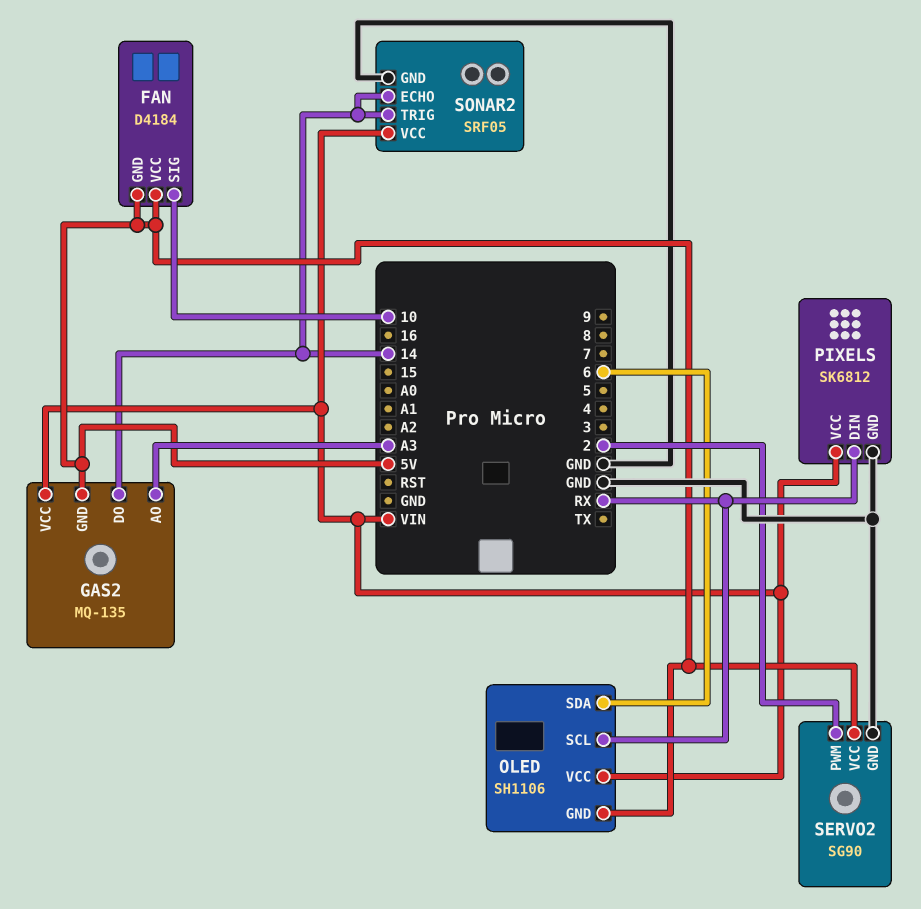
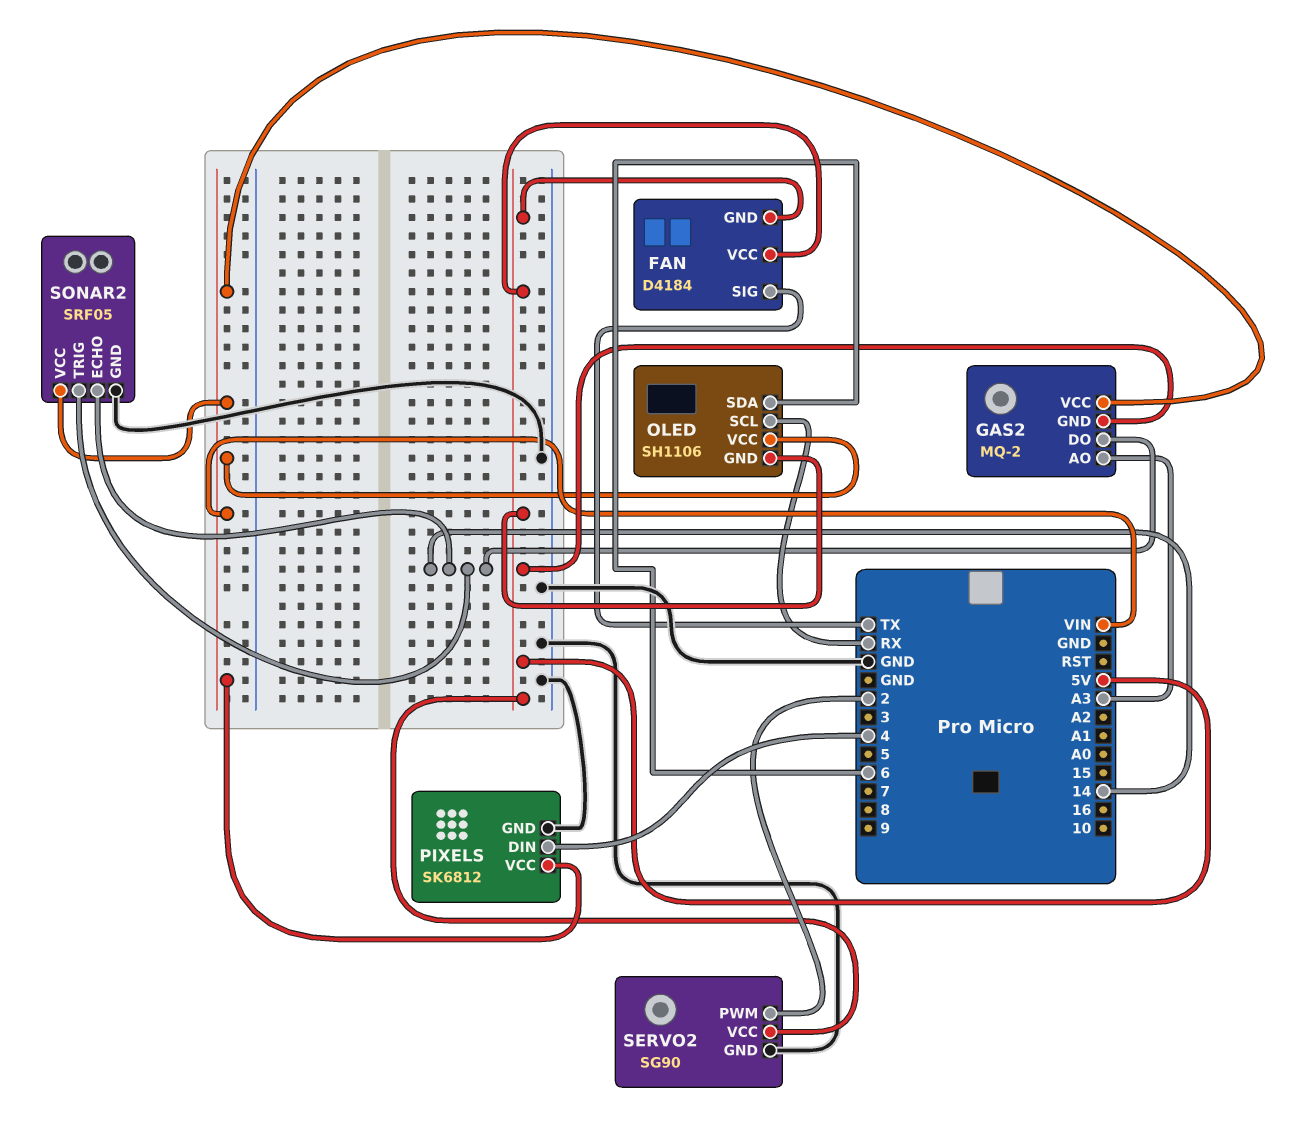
FAN pin SIG: 10 -> TX
GAS2: MQ-135 -> MQ-2
PIXELS pin DIN: RX -> 4

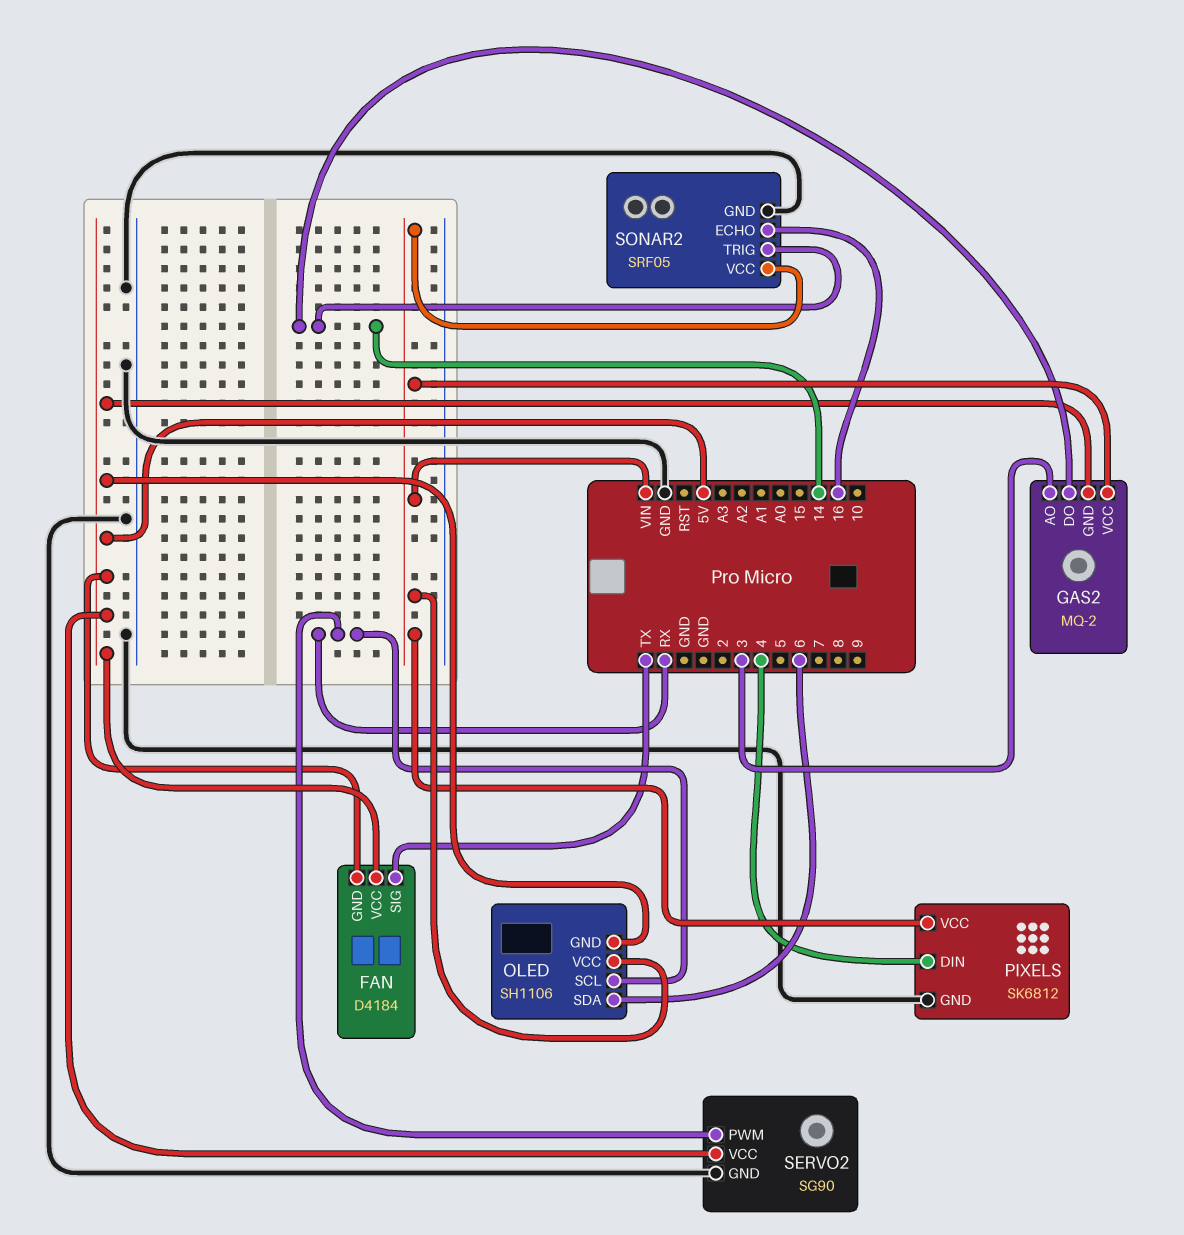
GAS2 pin AO: A3 -> 3
SERVO2 pin PWM: 2 -> RX
SONAR2 pin ECHO: 14 -> 16

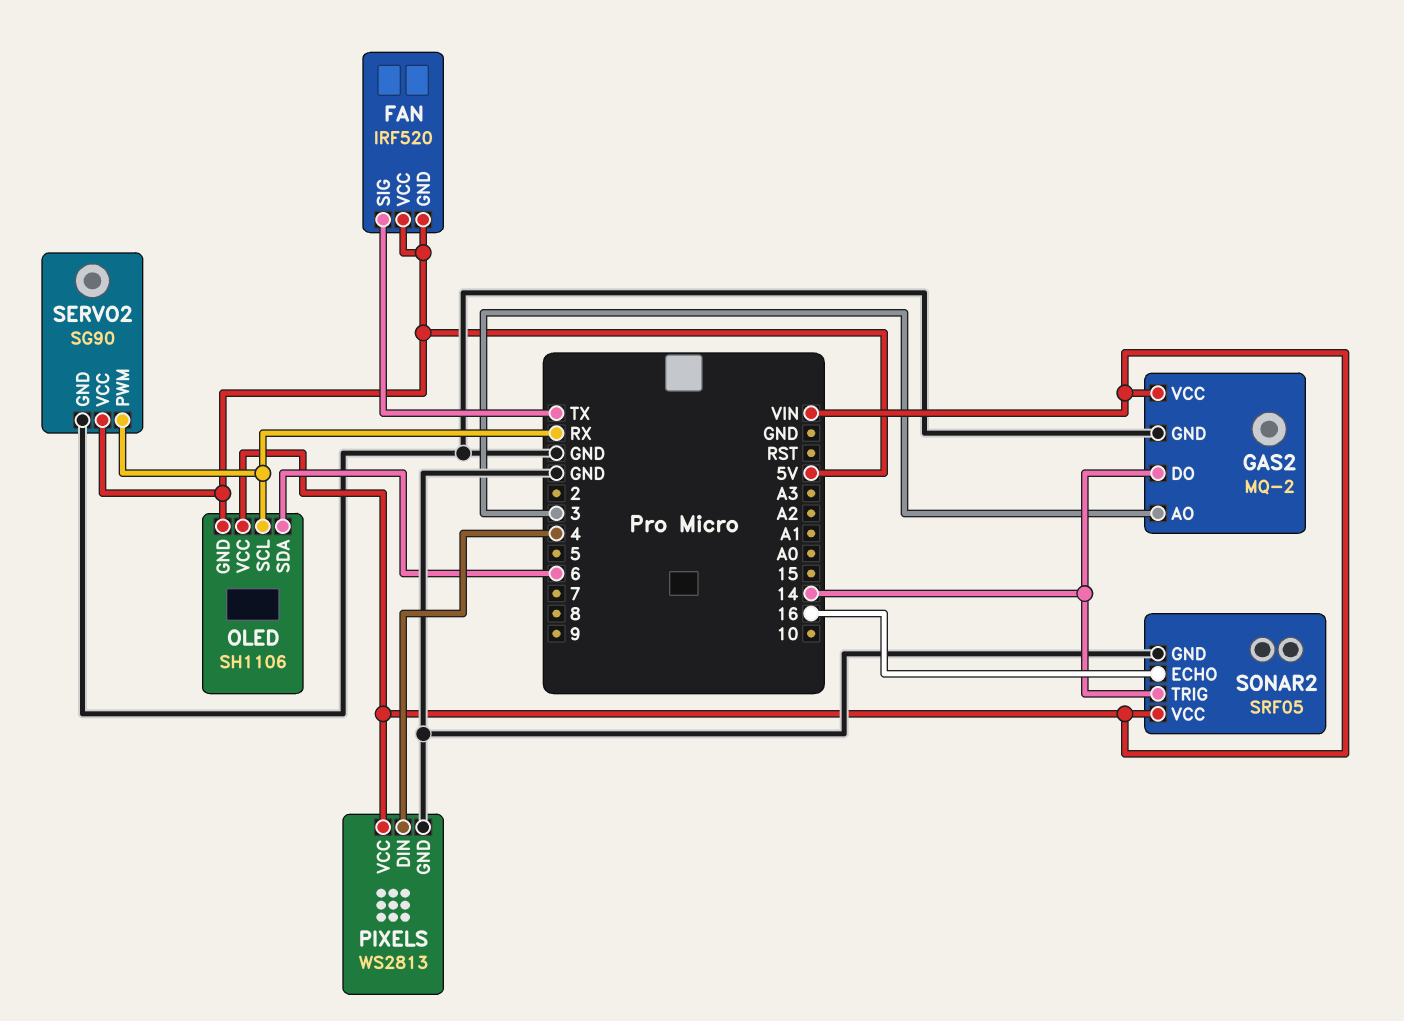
FAN: D4184 -> IRF520
GAS2 pin GND: 5V -> GND
PIXELS: SK6812 -> WS2813

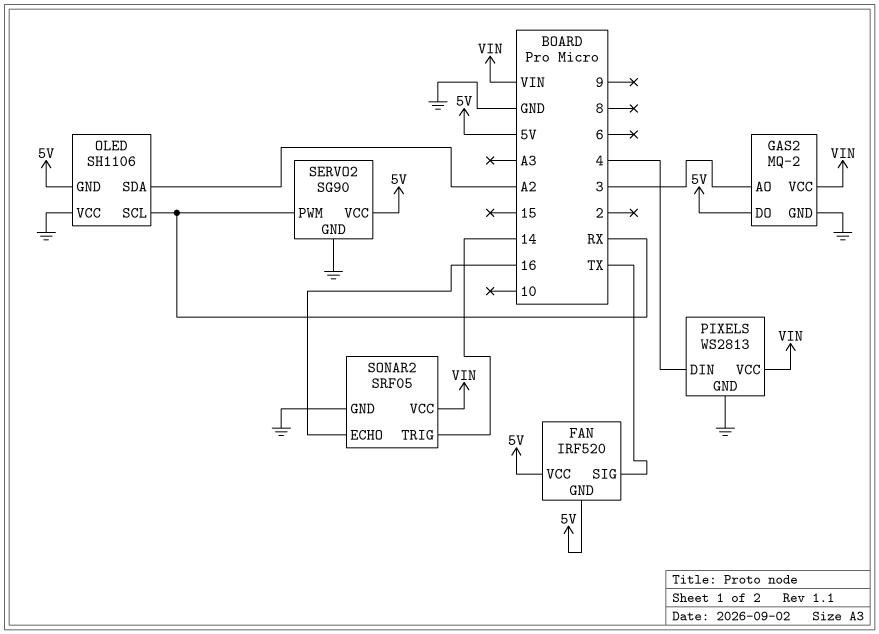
GAS2 pin DO: 14 -> 5V
OLED pin SDA: 6 -> A2
OLED pin VCC: VIN -> GND

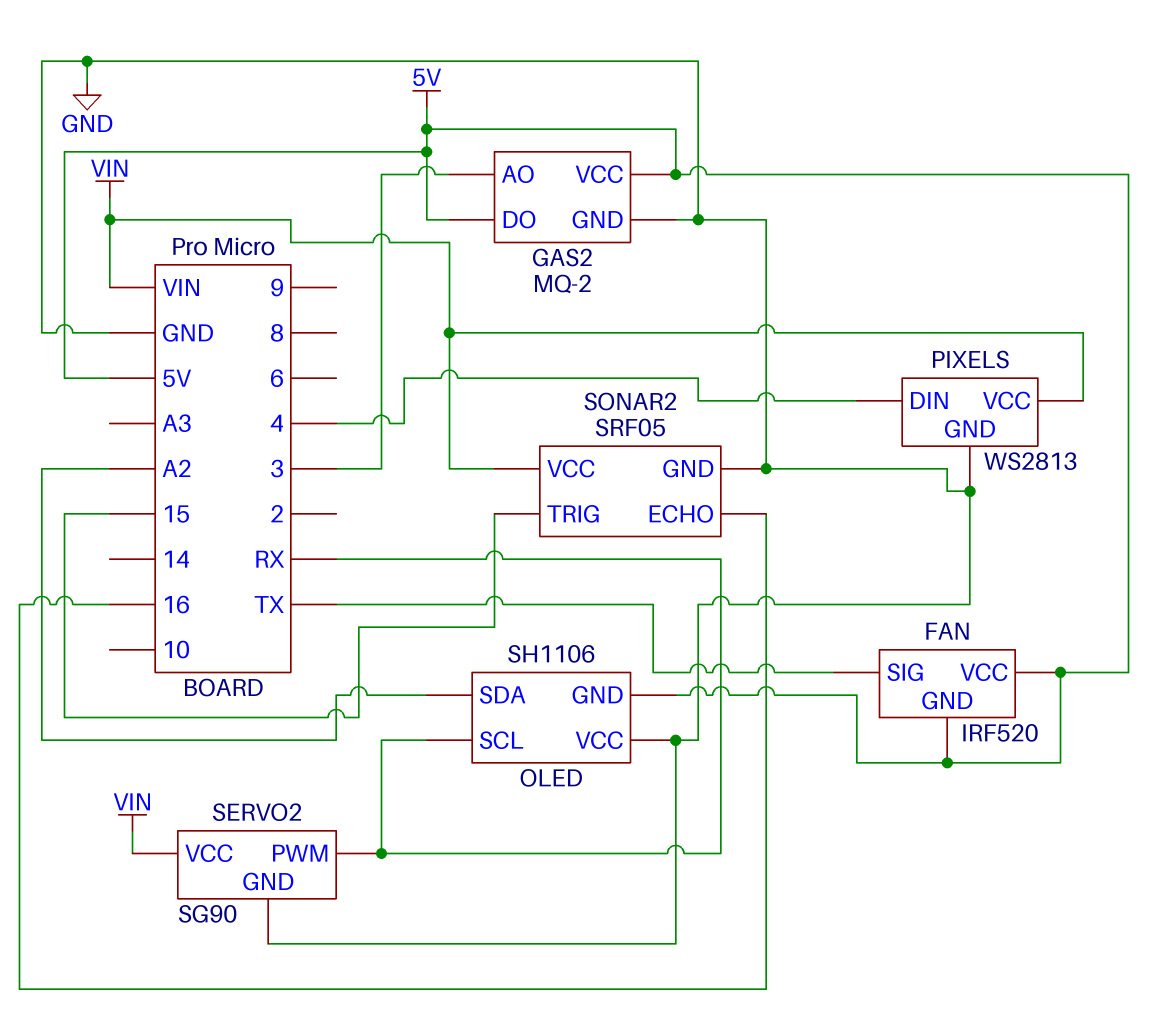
GAS2 pin VCC: VIN -> 5V
SERVO2 pin VCC: 5V -> VIN
SONAR2 pin TRIG: 14 -> 15

